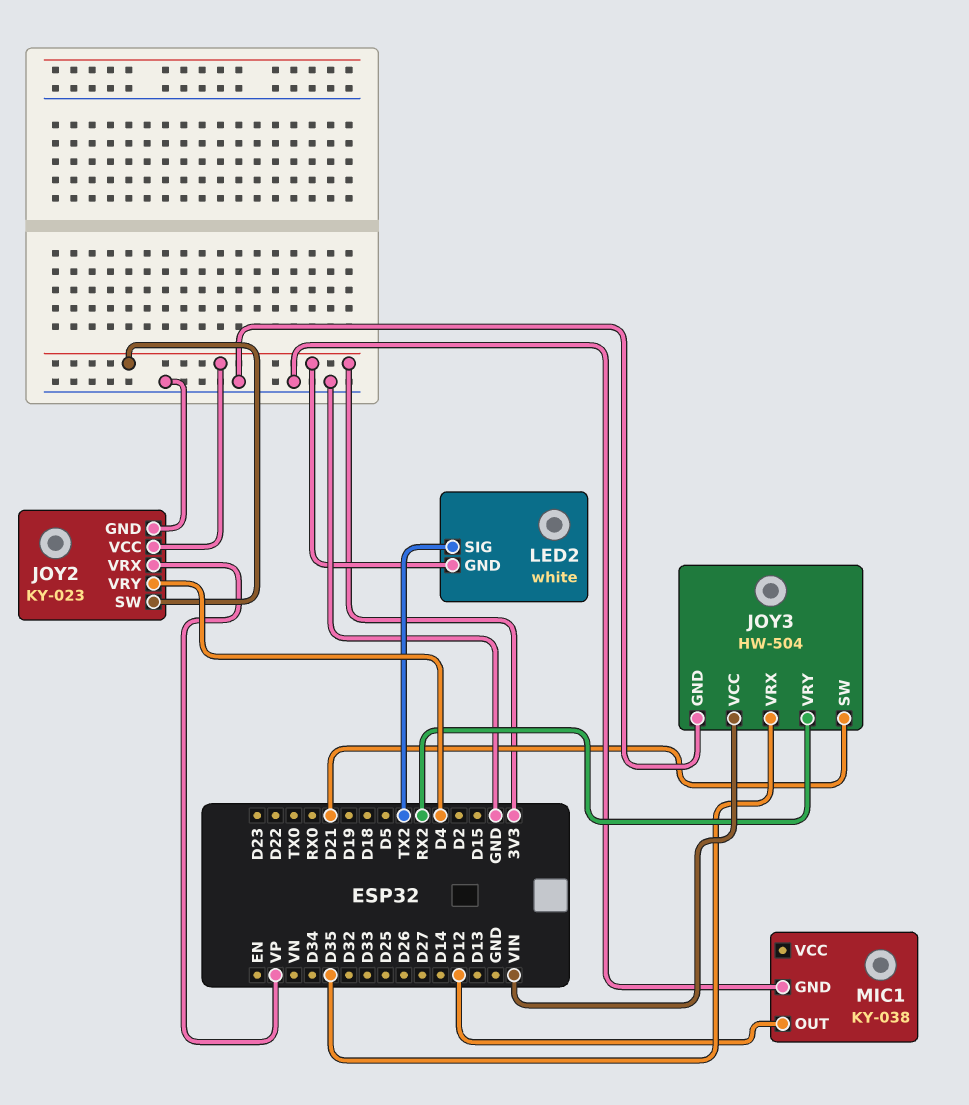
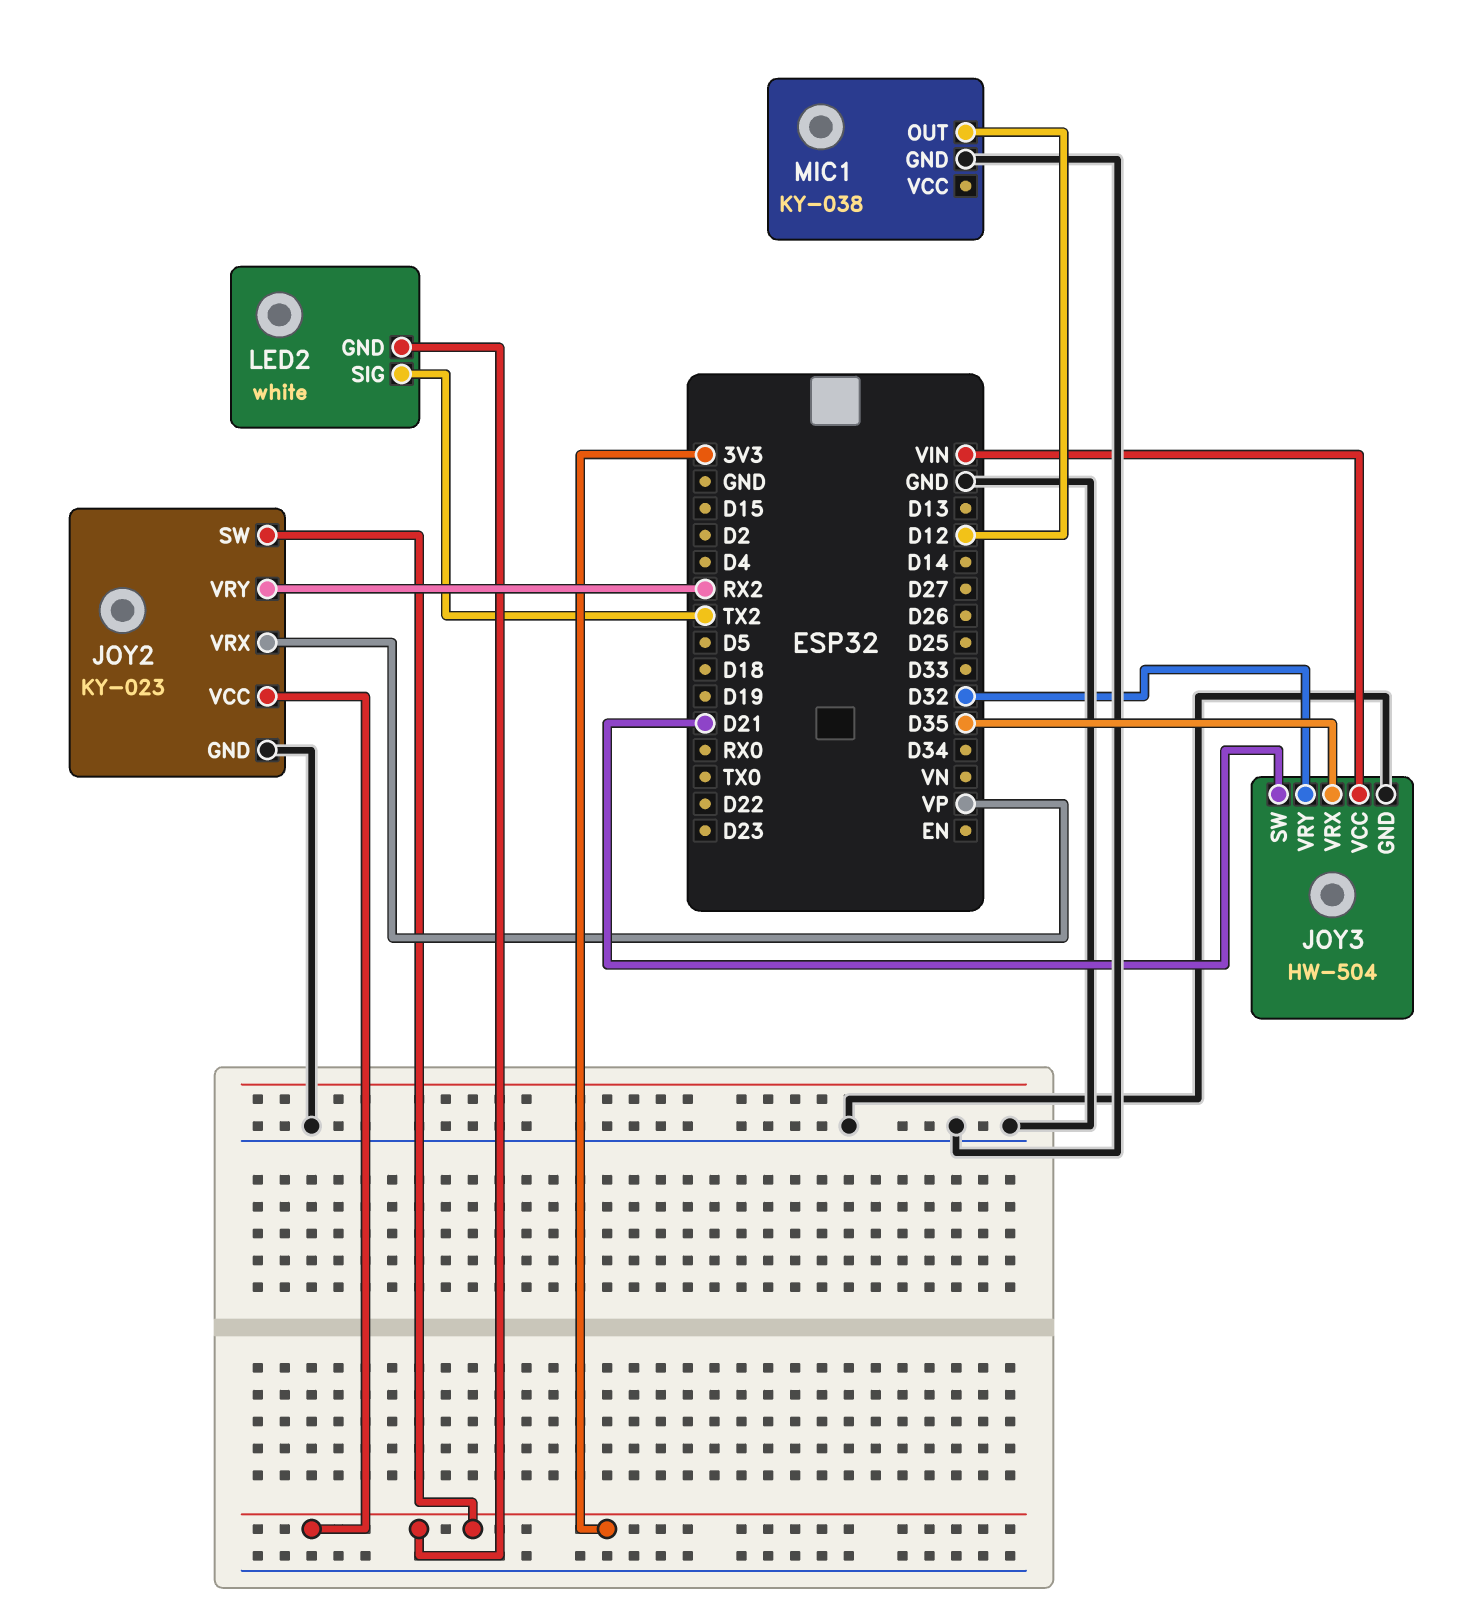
JOY2 pin VRY: D4 -> RX2
JOY3 pin VRY: RX2 -> D32

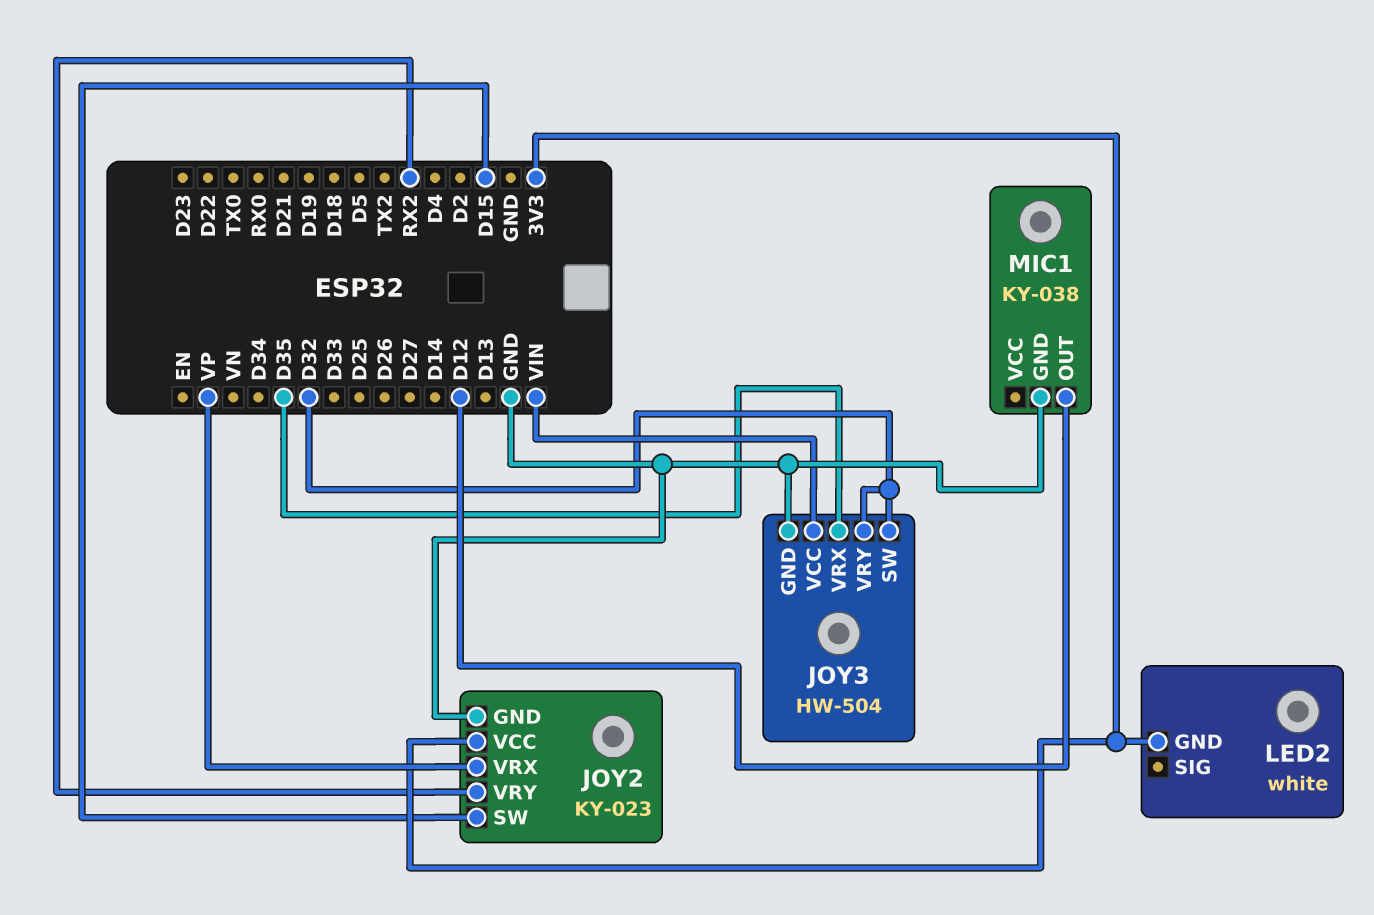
JOY2 pin SW: 3V3 -> D15
JOY3 pin SW: D21 -> D32
LED2 pin SIG: TX2 -> none

